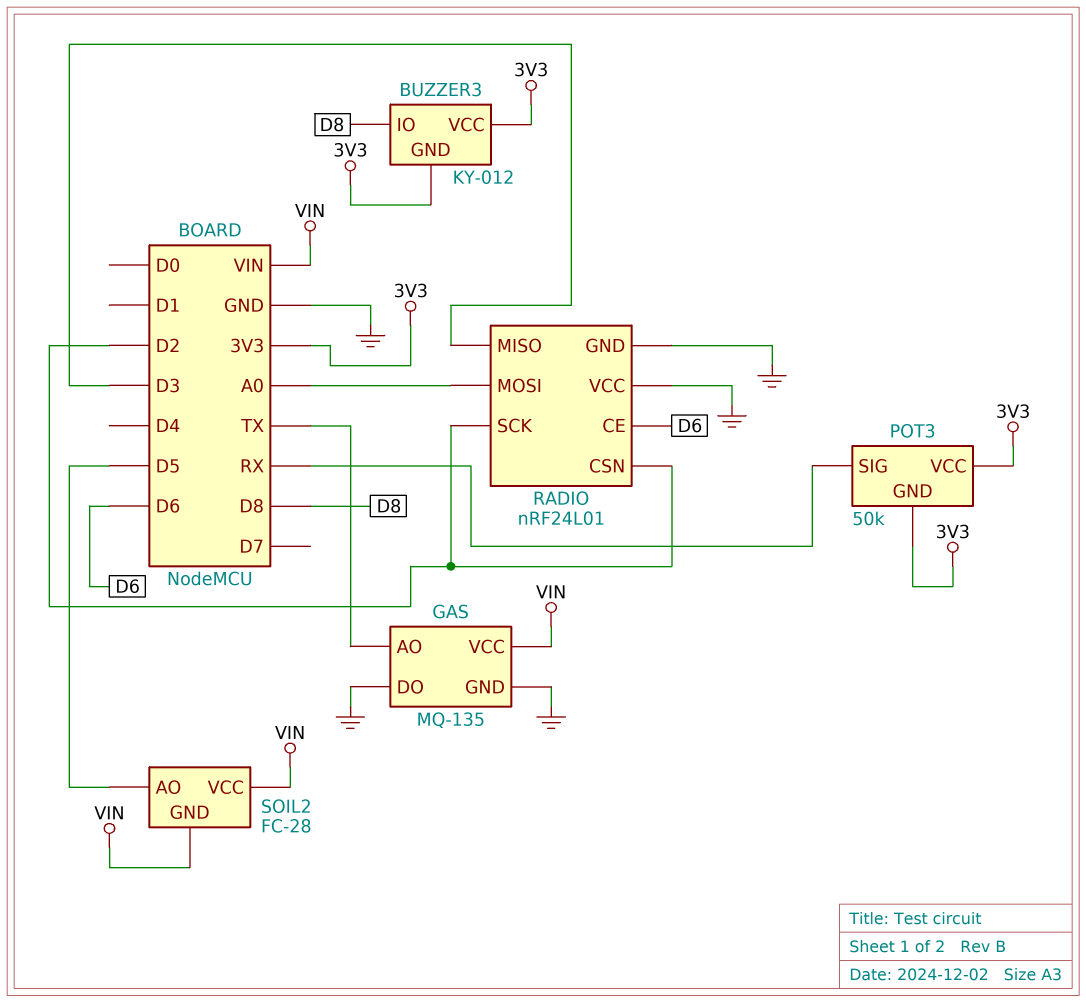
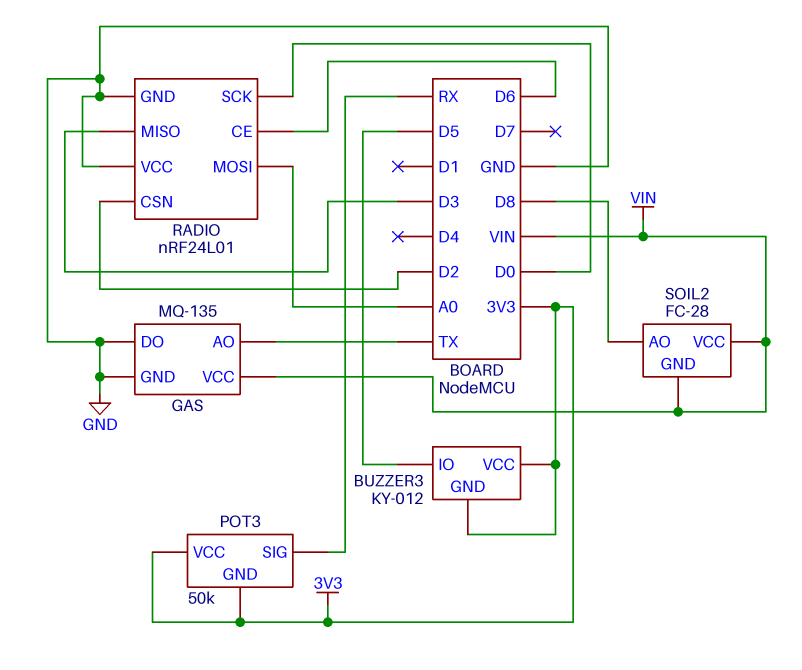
BUZZER3 pin IO: D8 -> D5
RADIO pin SCK: D2 -> D0
SOIL2 pin AO: D5 -> D8

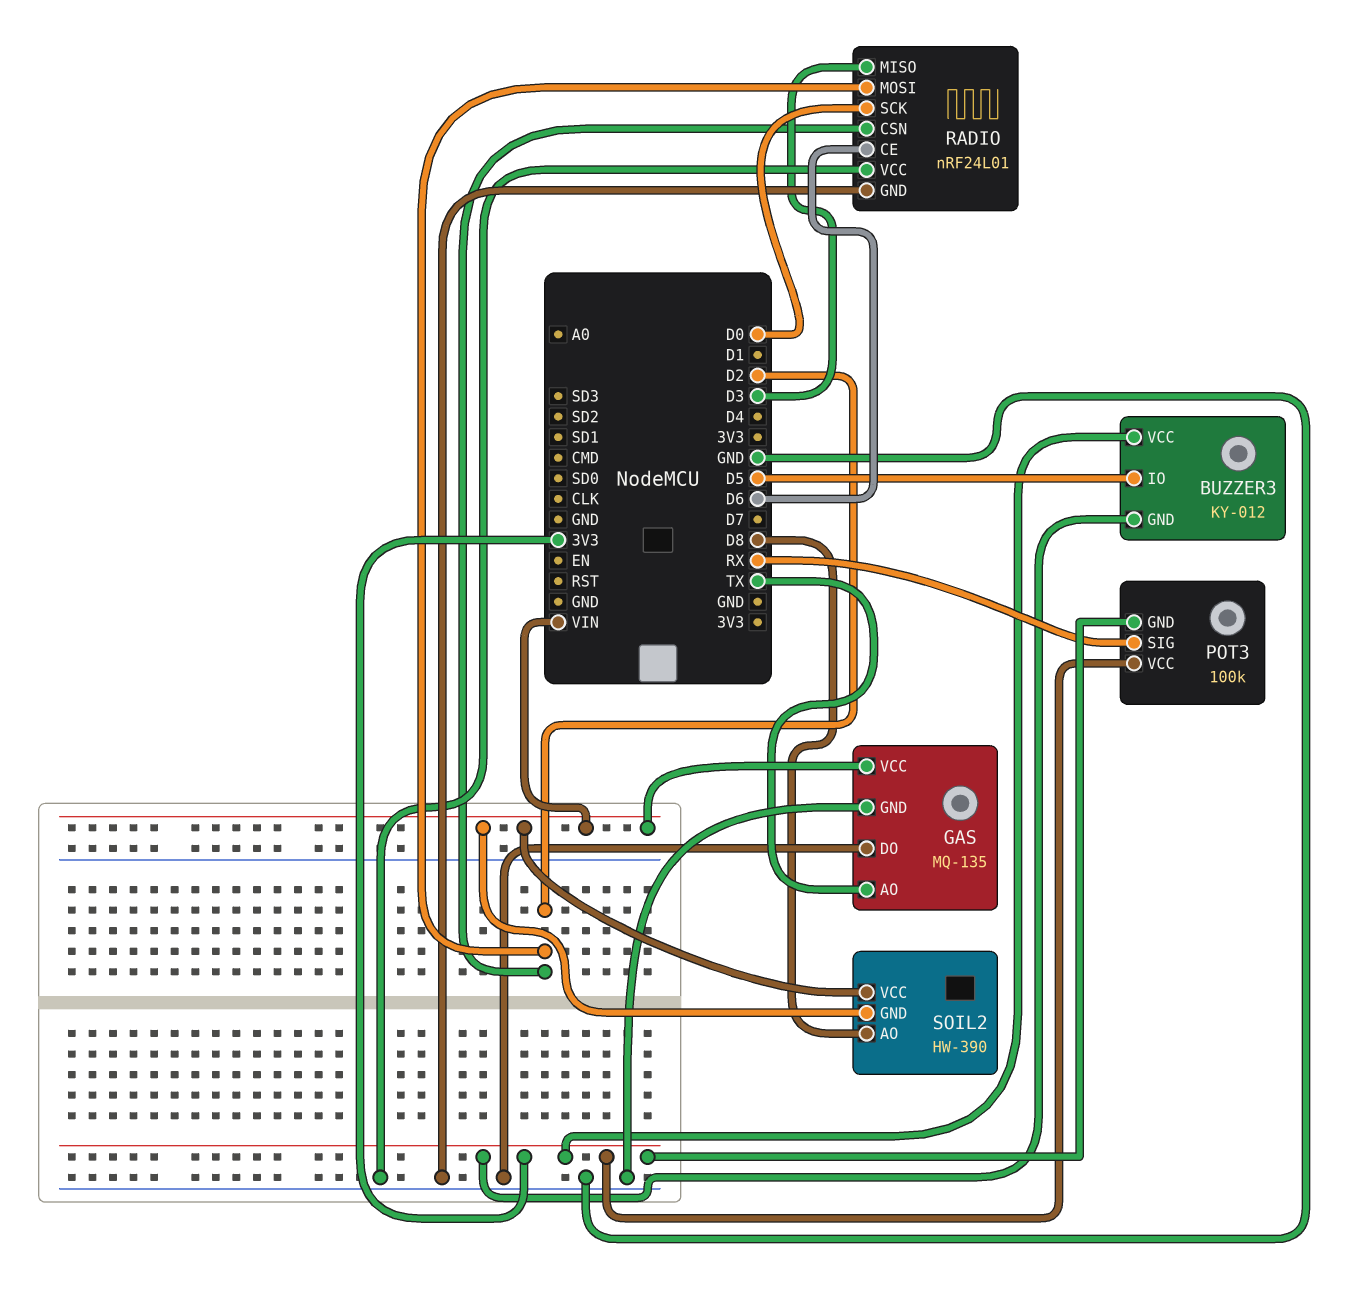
POT3: 50k -> 100k
RADIO pin MOSI: A0 -> D2
SOIL2: FC-28 -> HW-390

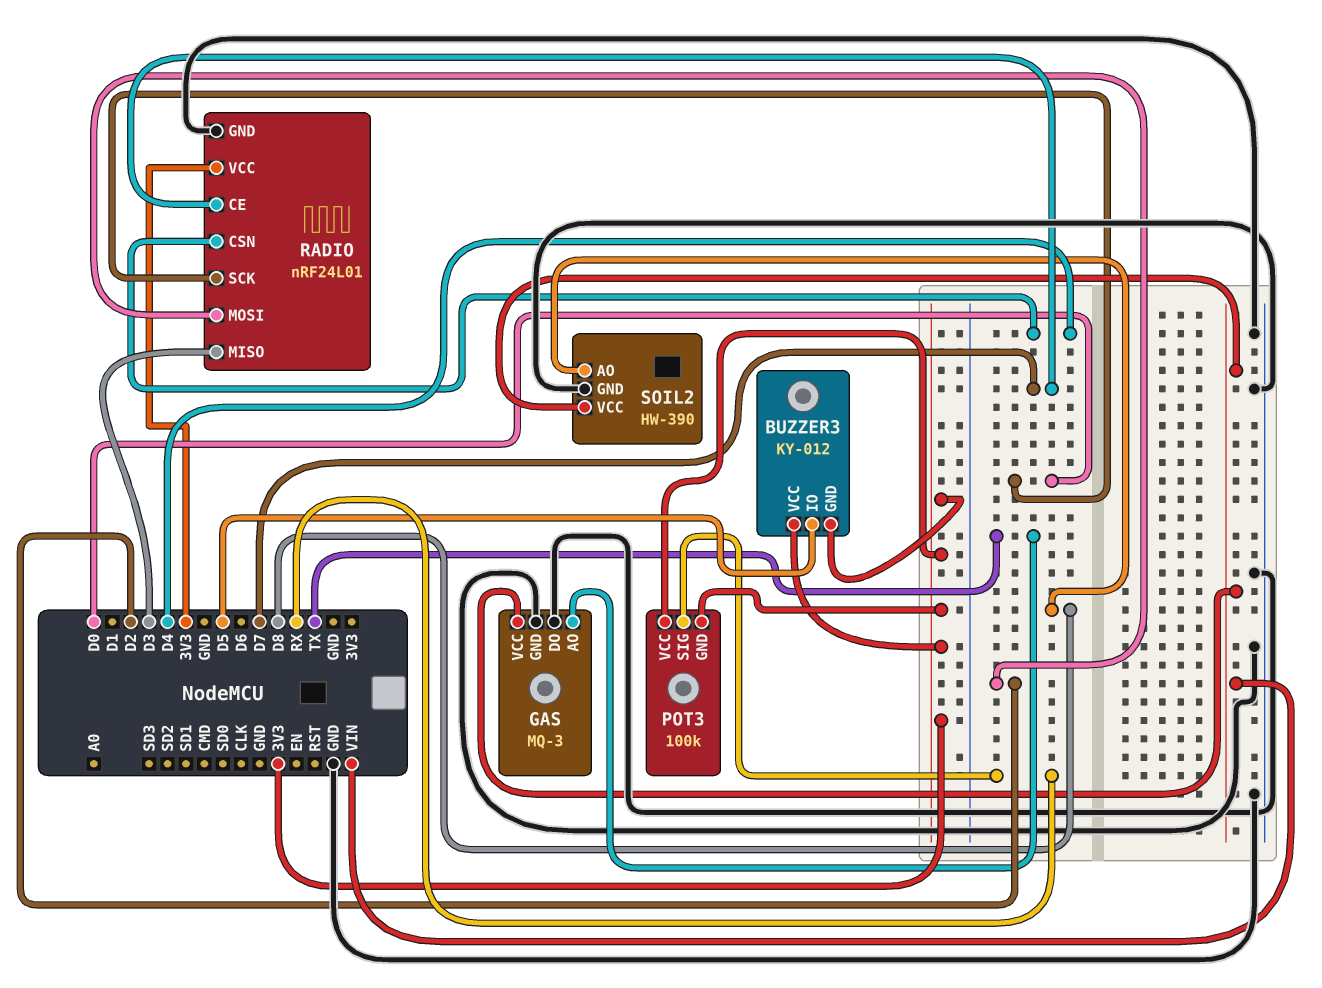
GAS: MQ-135 -> MQ-3
RADIO pin CE: D6 -> D7
RADIO pin CSN: D2 -> D4
RADIO pin VCC: GND -> 3V3
SOIL2 pin GND: VIN -> GND

